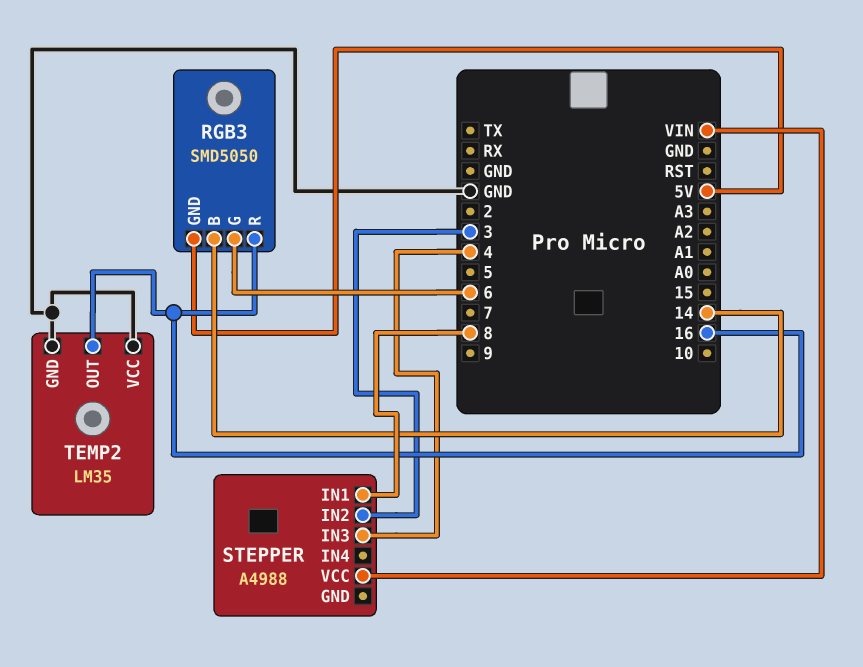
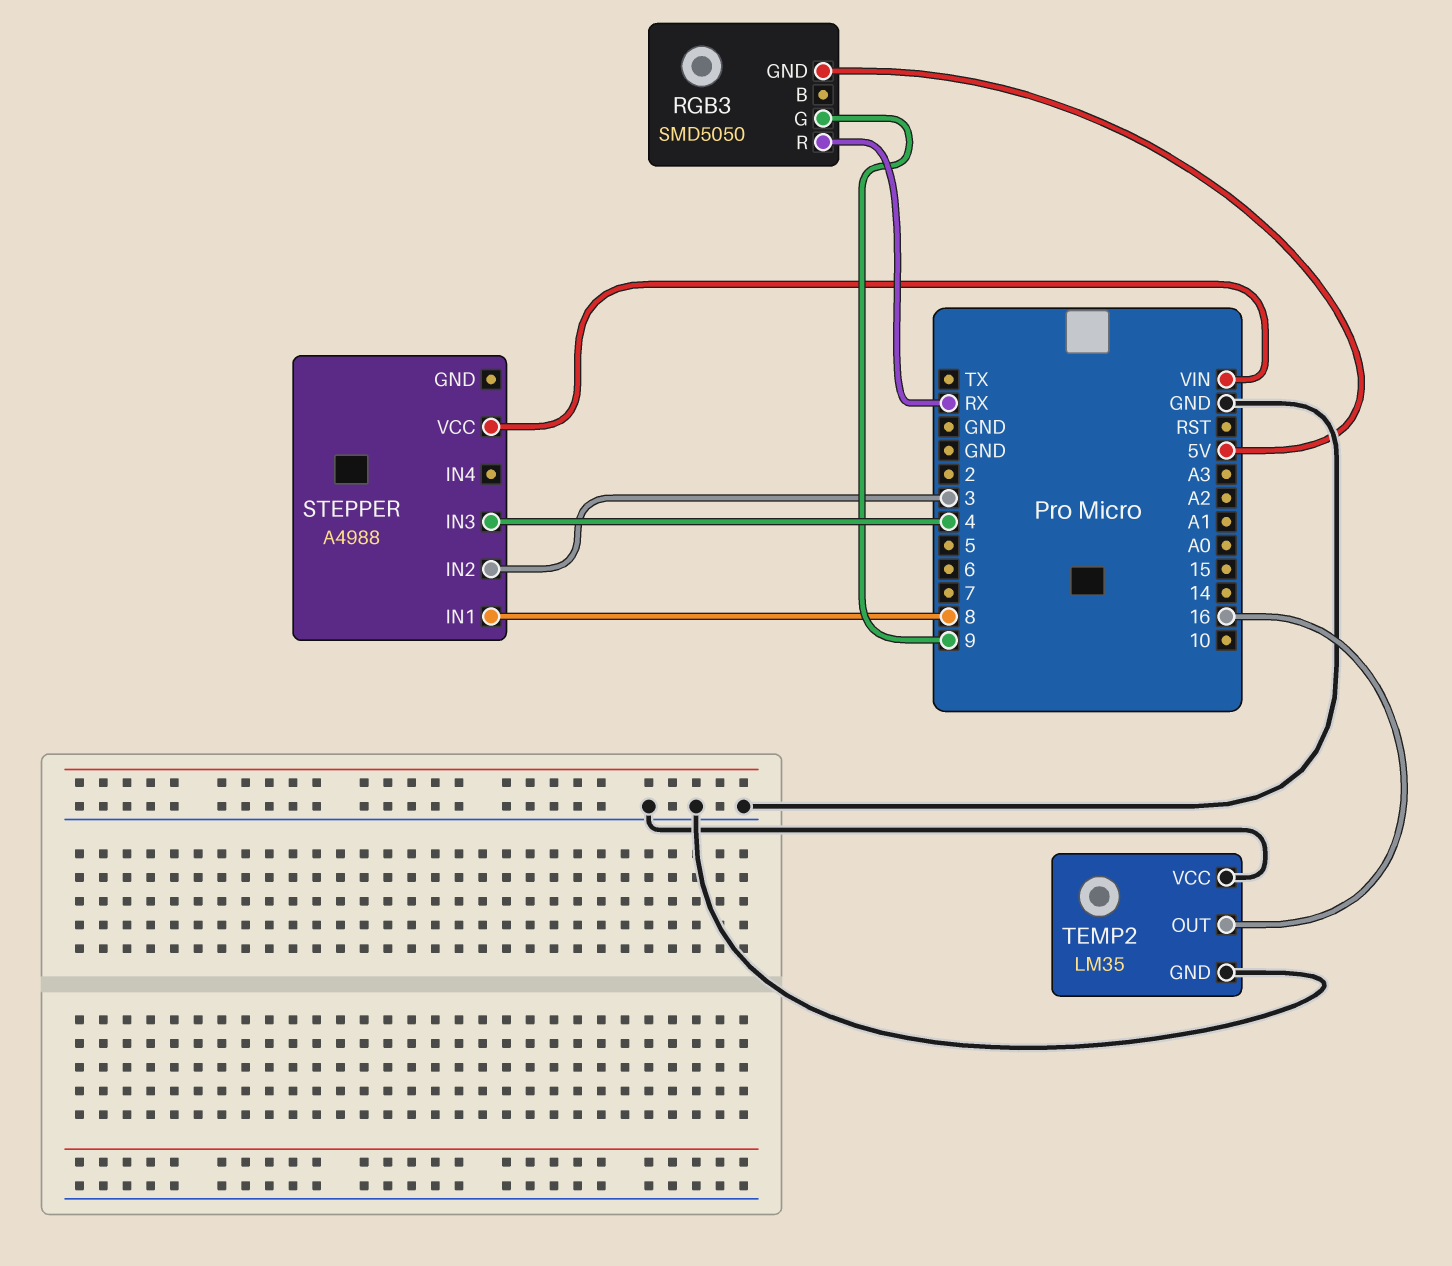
RGB3 pin B: 14 -> none
RGB3 pin G: 6 -> 9
RGB3 pin R: 16 -> RX

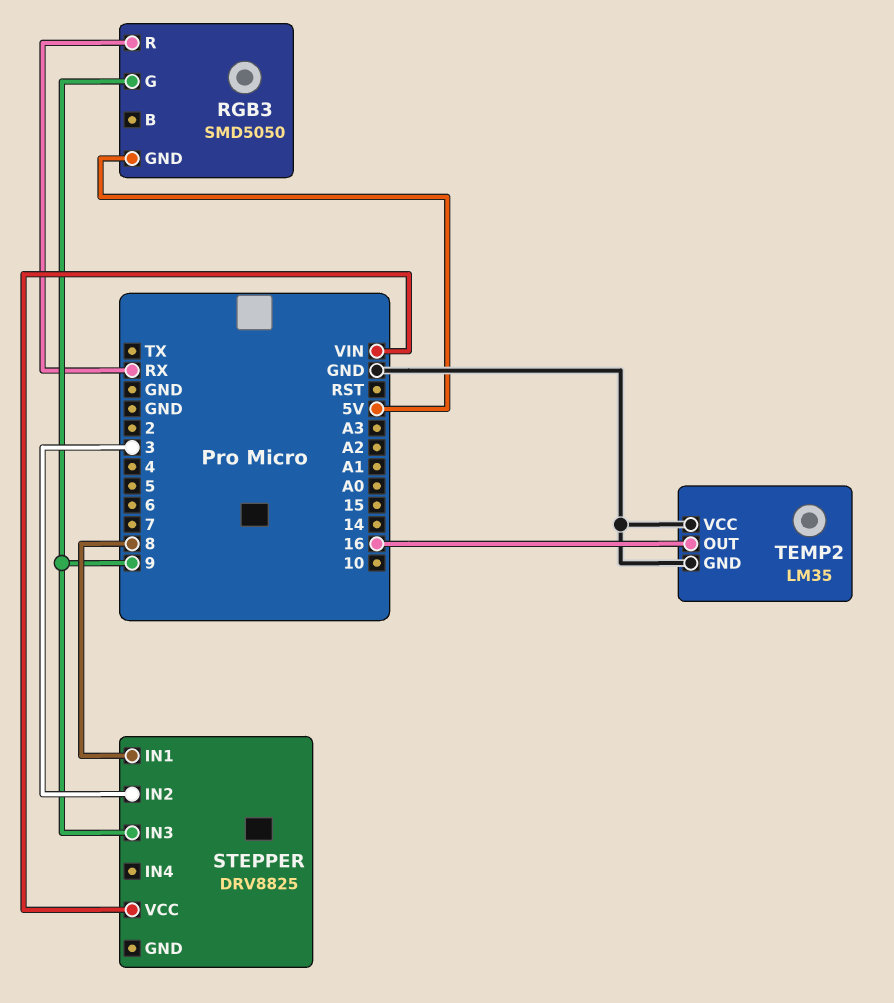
STEPPER: A4988 -> DRV8825
STEPPER pin IN3: 4 -> 9

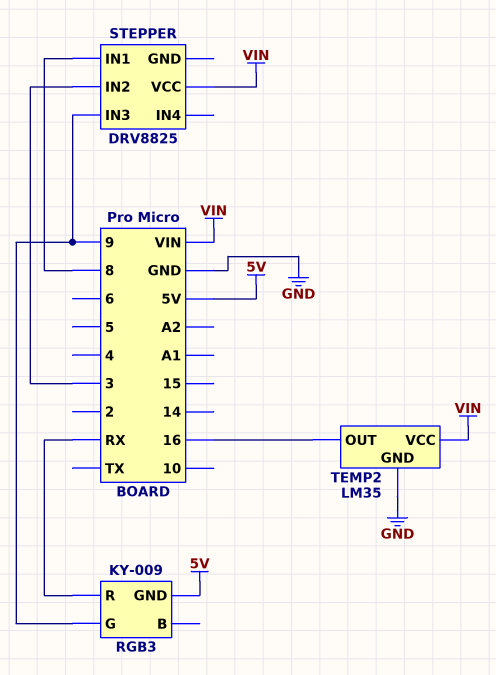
RGB3: SMD5050 -> KY-009
TEMP2 pin VCC: GND -> VIN

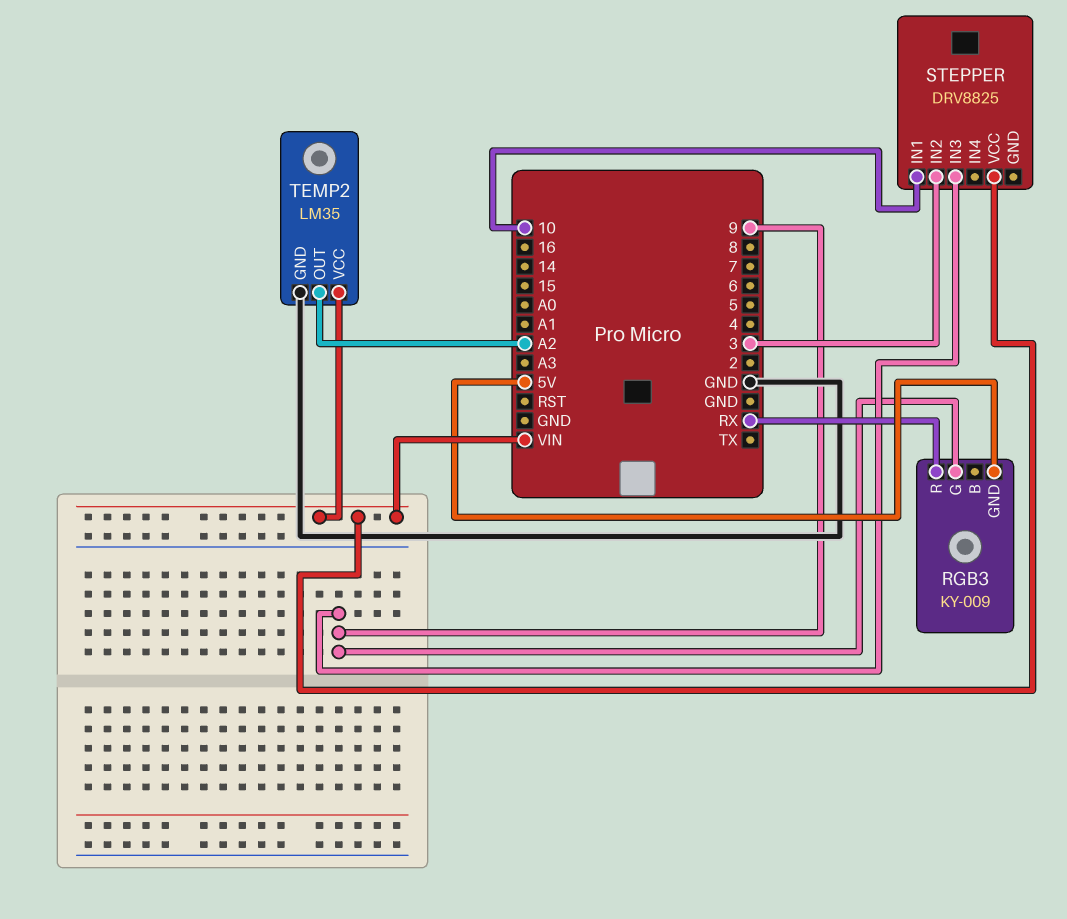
STEPPER pin IN1: 8 -> 10
TEMP2 pin OUT: 16 -> A2

